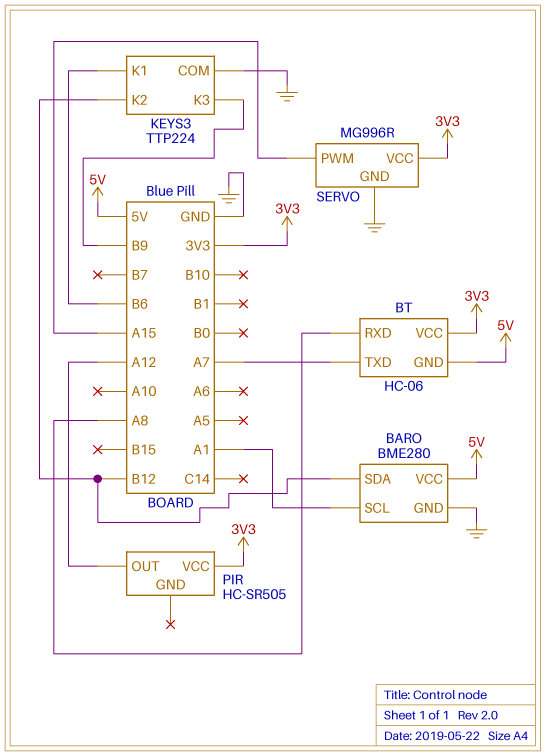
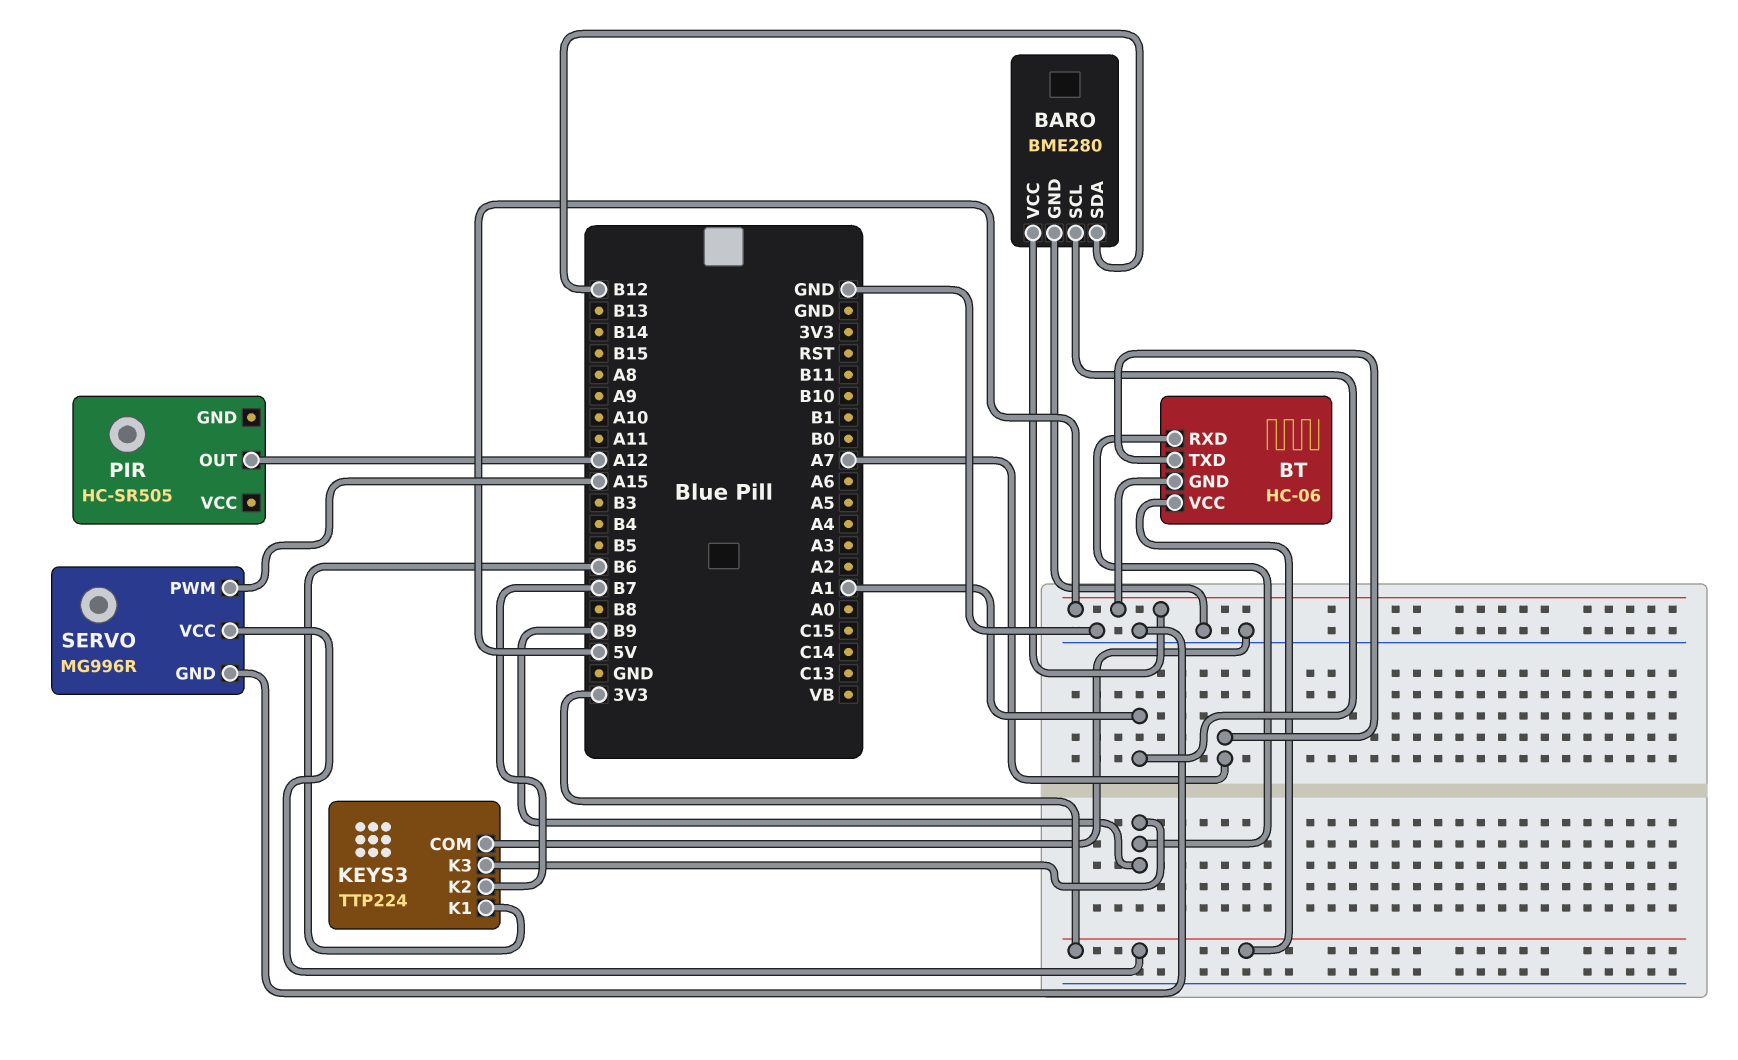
BT pin RXD: A8 -> B9
KEYS3 pin K2: B12 -> B7
PIR pin VCC: 3V3 -> none

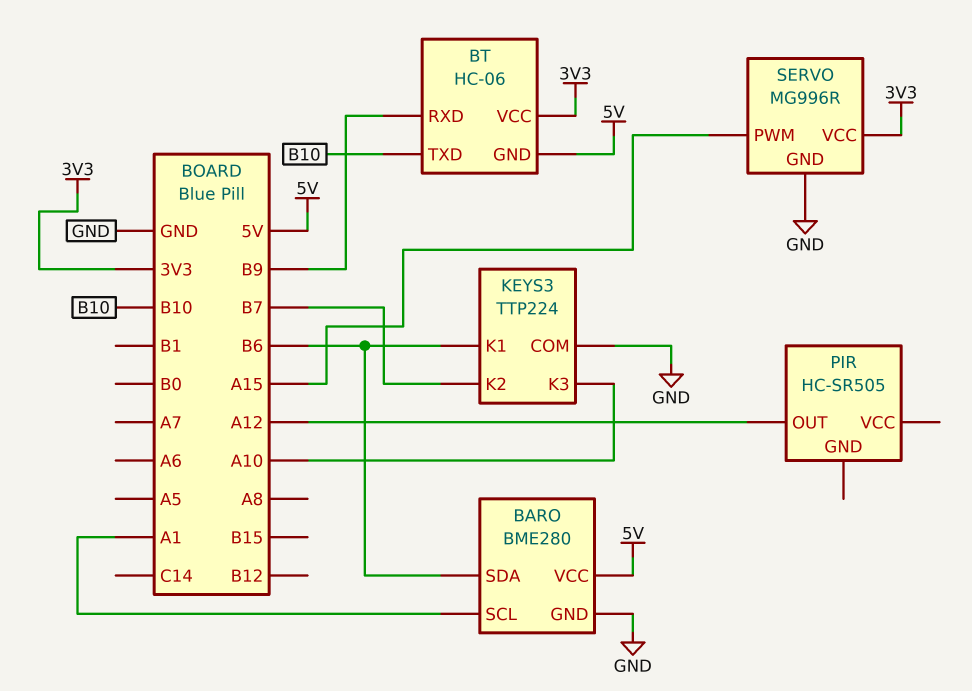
BARO pin SDA: B12 -> B6
BT pin TXD: A7 -> B10
KEYS3 pin K3: B9 -> A10

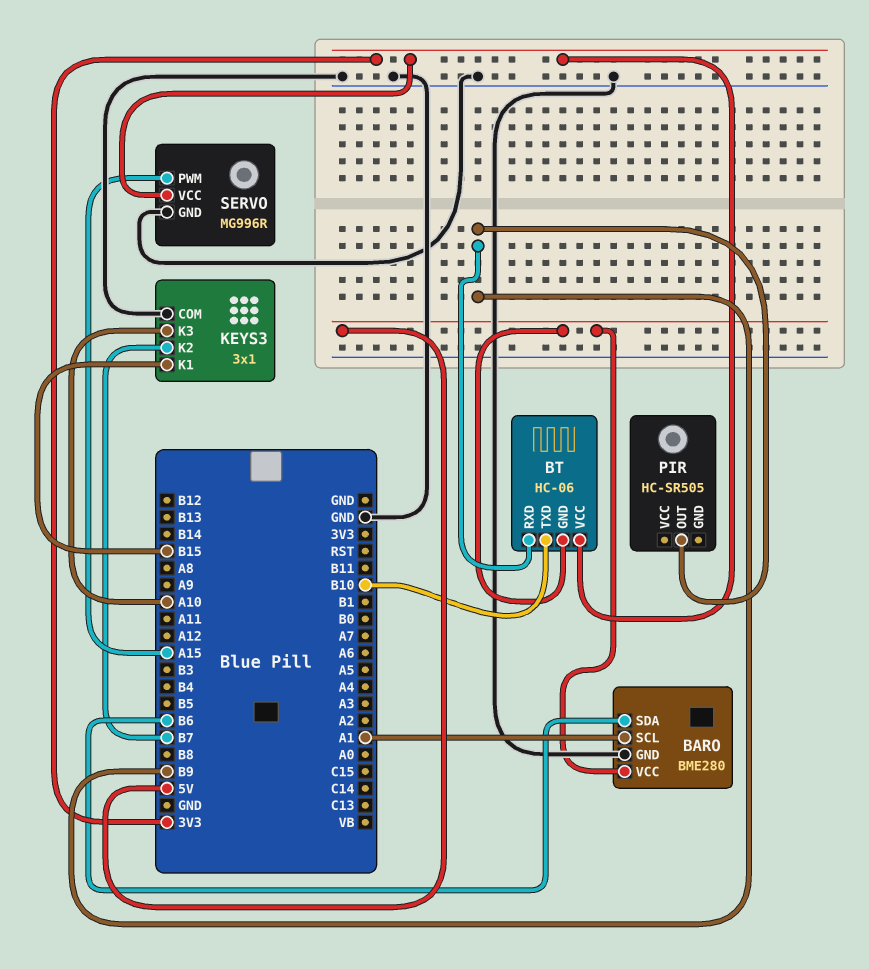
KEYS3: TTP224 -> 3x1
KEYS3 pin K1: B6 -> B15
PIR pin OUT: A12 -> B9

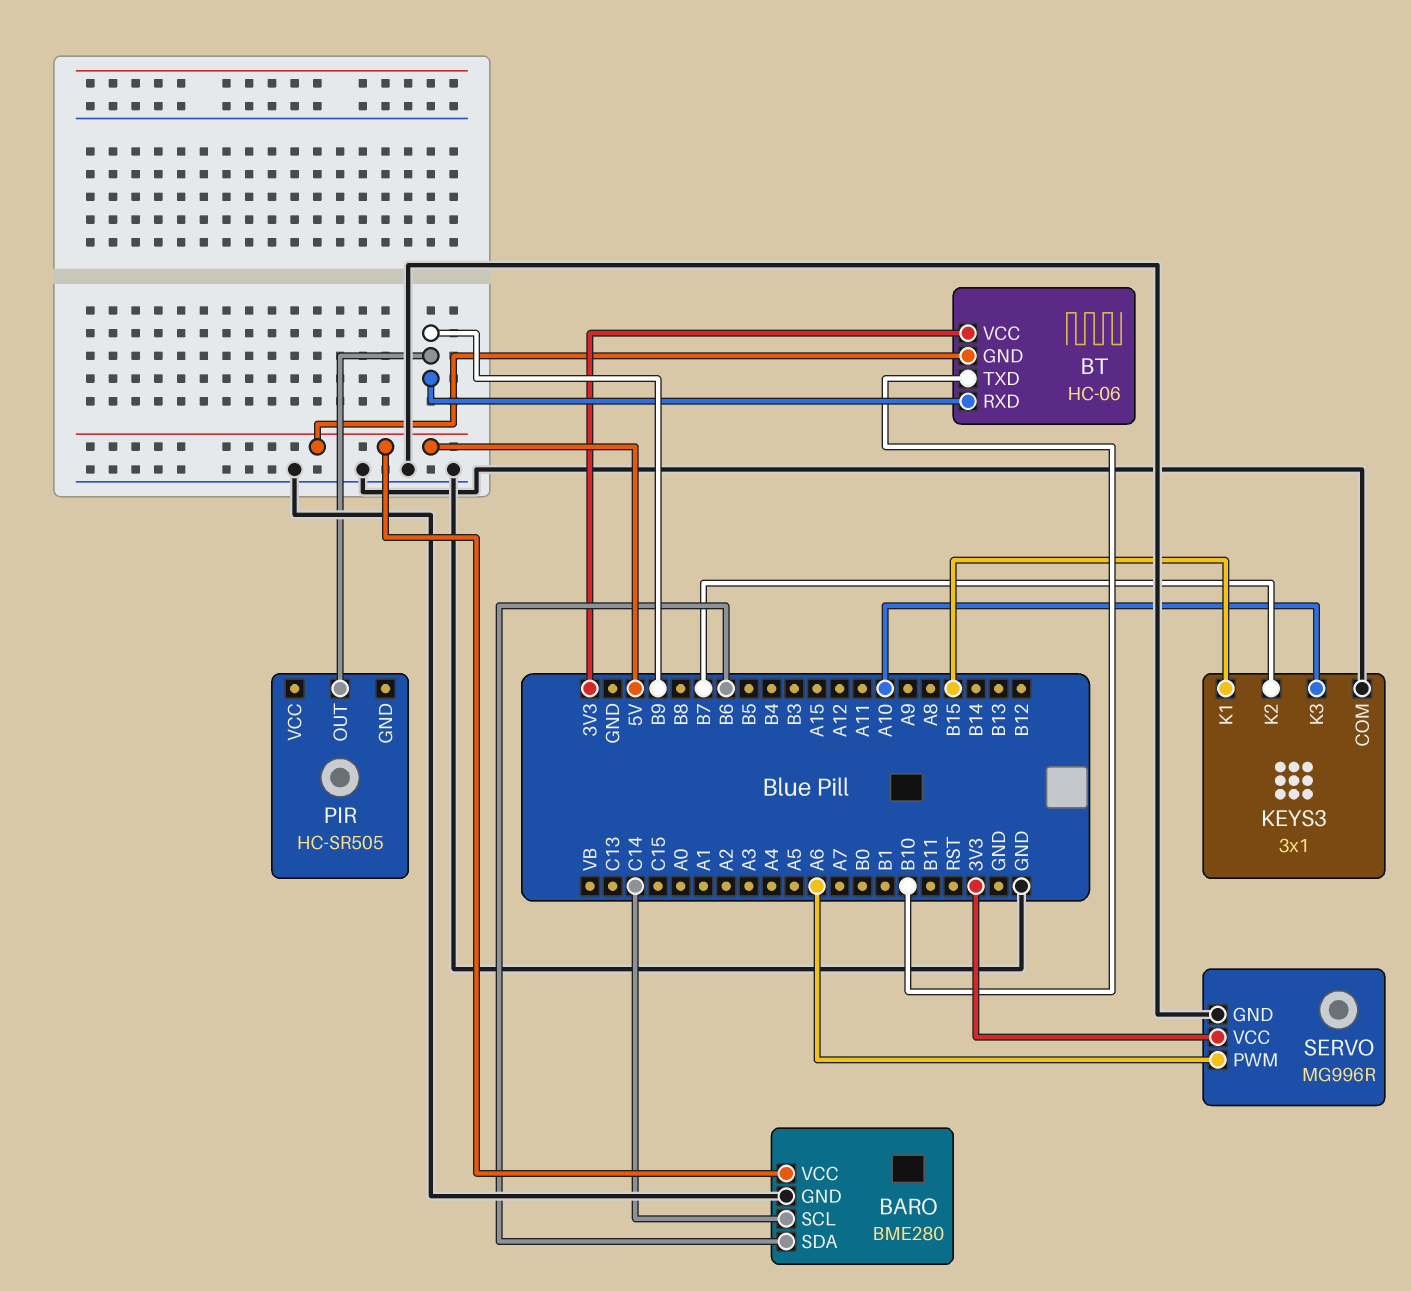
BARO pin SCL: A1 -> C14
SERVO pin PWM: A15 -> A6

